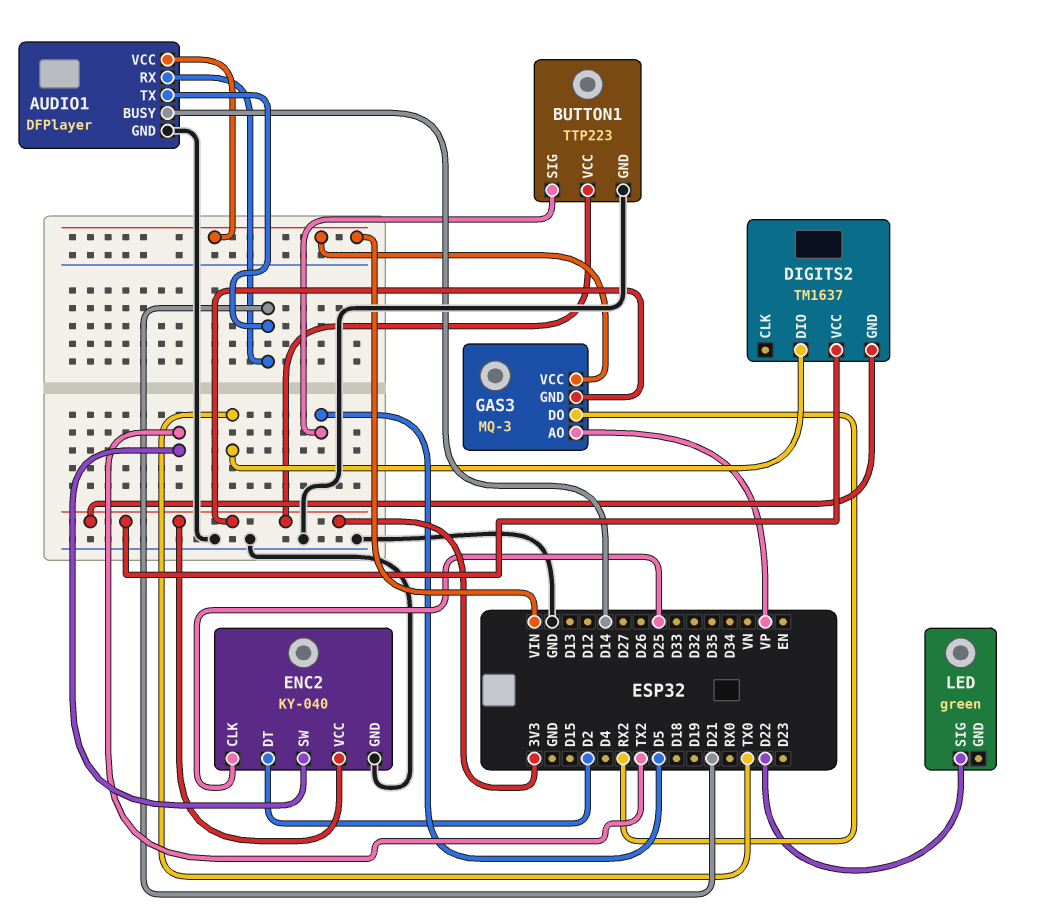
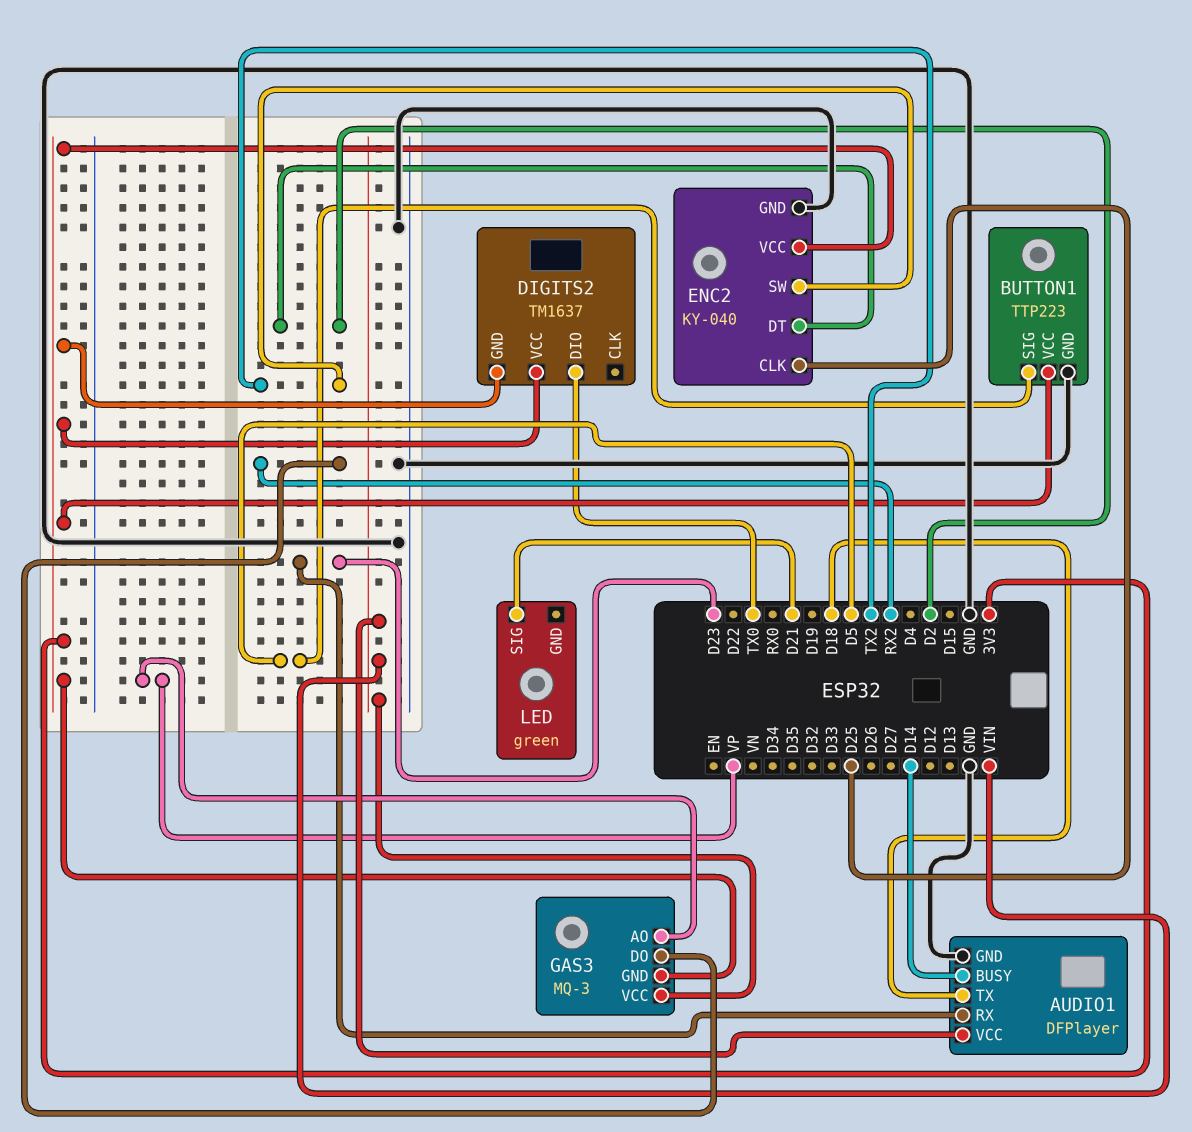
AUDIO1 pin RX: D21 -> D23
AUDIO1 pin TX: D21 -> D18
LED pin SIG: D22 -> D21

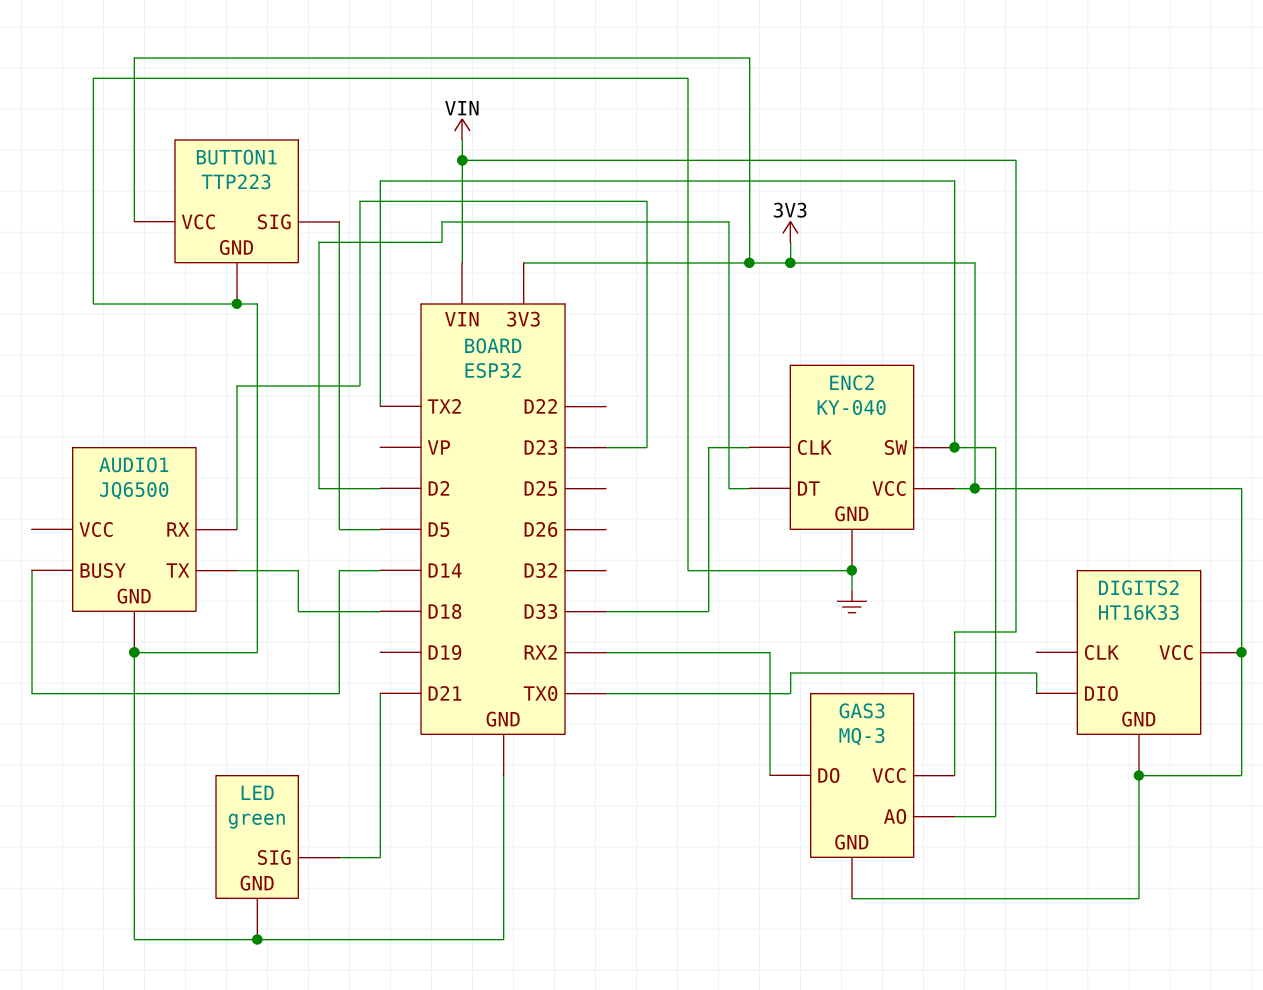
AUDIO1: DFPlayer -> JQ6500
AUDIO1 pin VCC: VIN -> none
DIGITS2: TM1637 -> HT16K33
ENC2 pin CLK: D25 -> D33
GAS3 pin AO: VP -> TX2
LED pin GND: none -> GND

